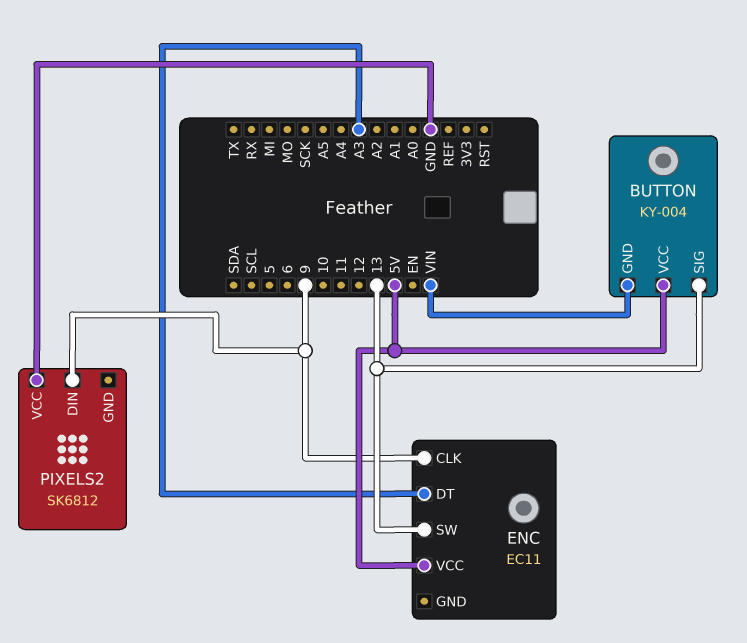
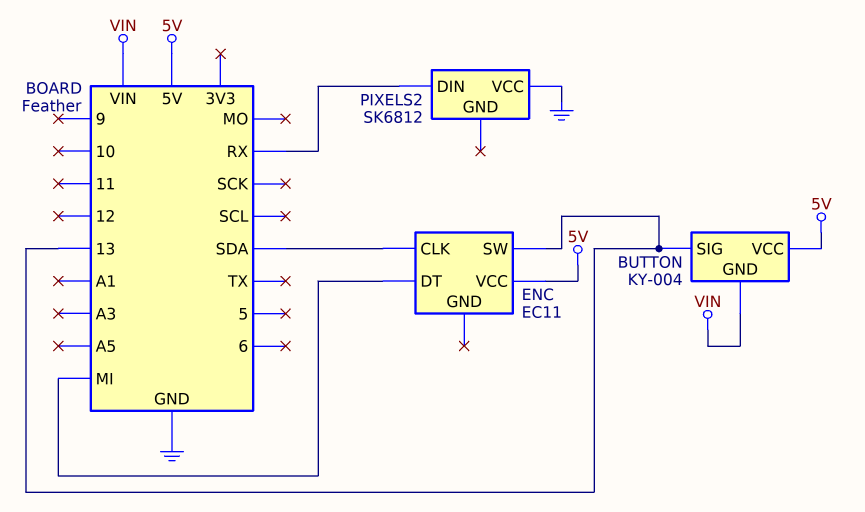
ENC pin CLK: 9 -> SDA
ENC pin DT: A3 -> MI
PIXELS2 pin DIN: 9 -> RX

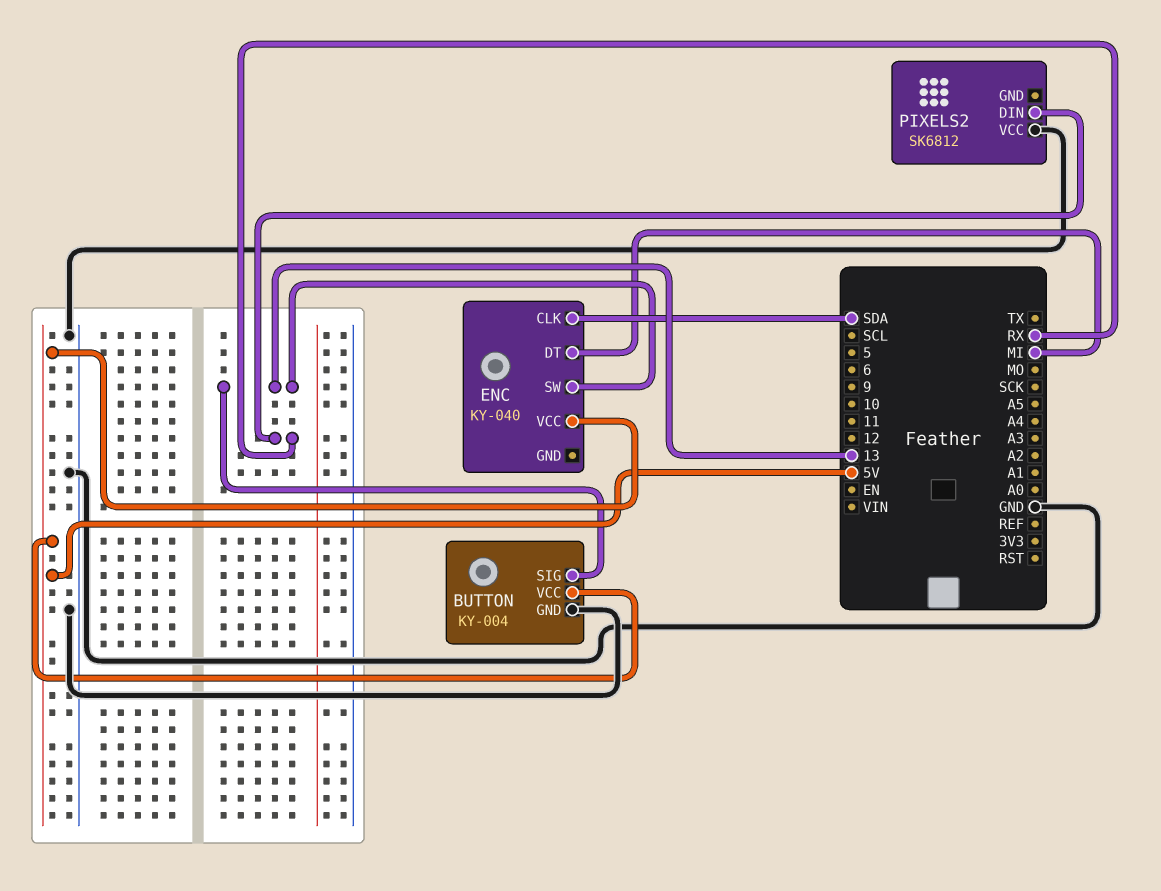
BUTTON pin GND: VIN -> GND
ENC: EC11 -> KY-040

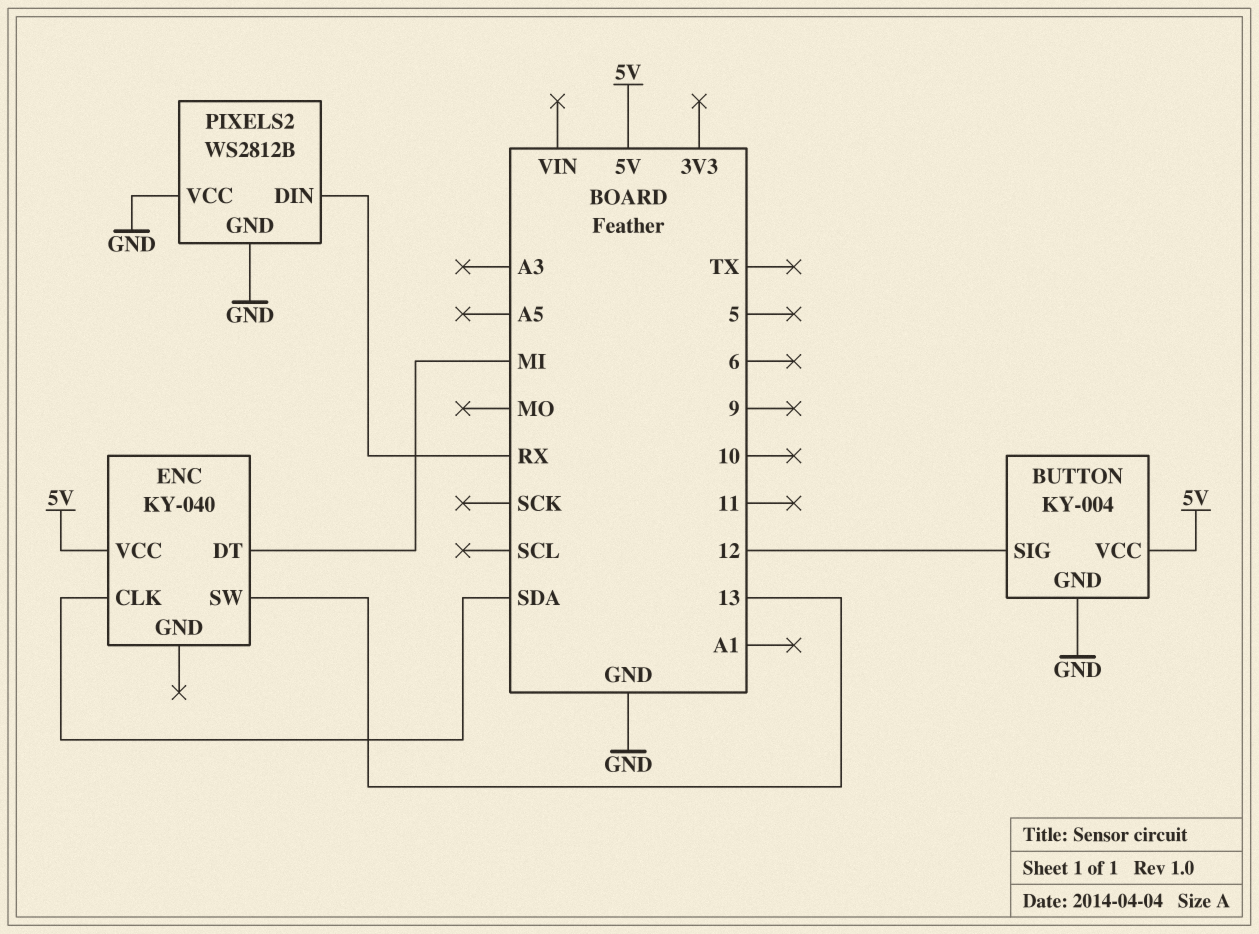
BUTTON pin SIG: 13 -> 12
PIXELS2: SK6812 -> WS2812B
PIXELS2 pin GND: none -> GND

